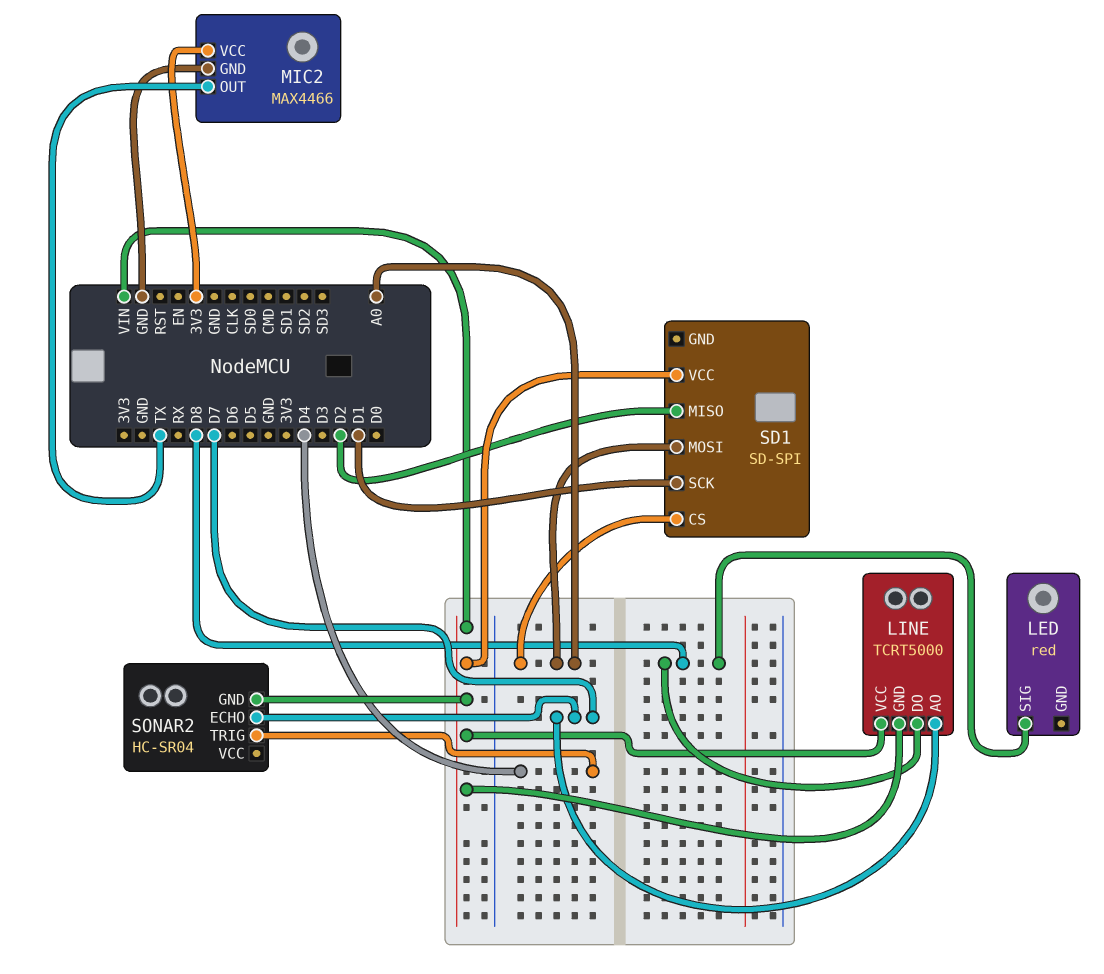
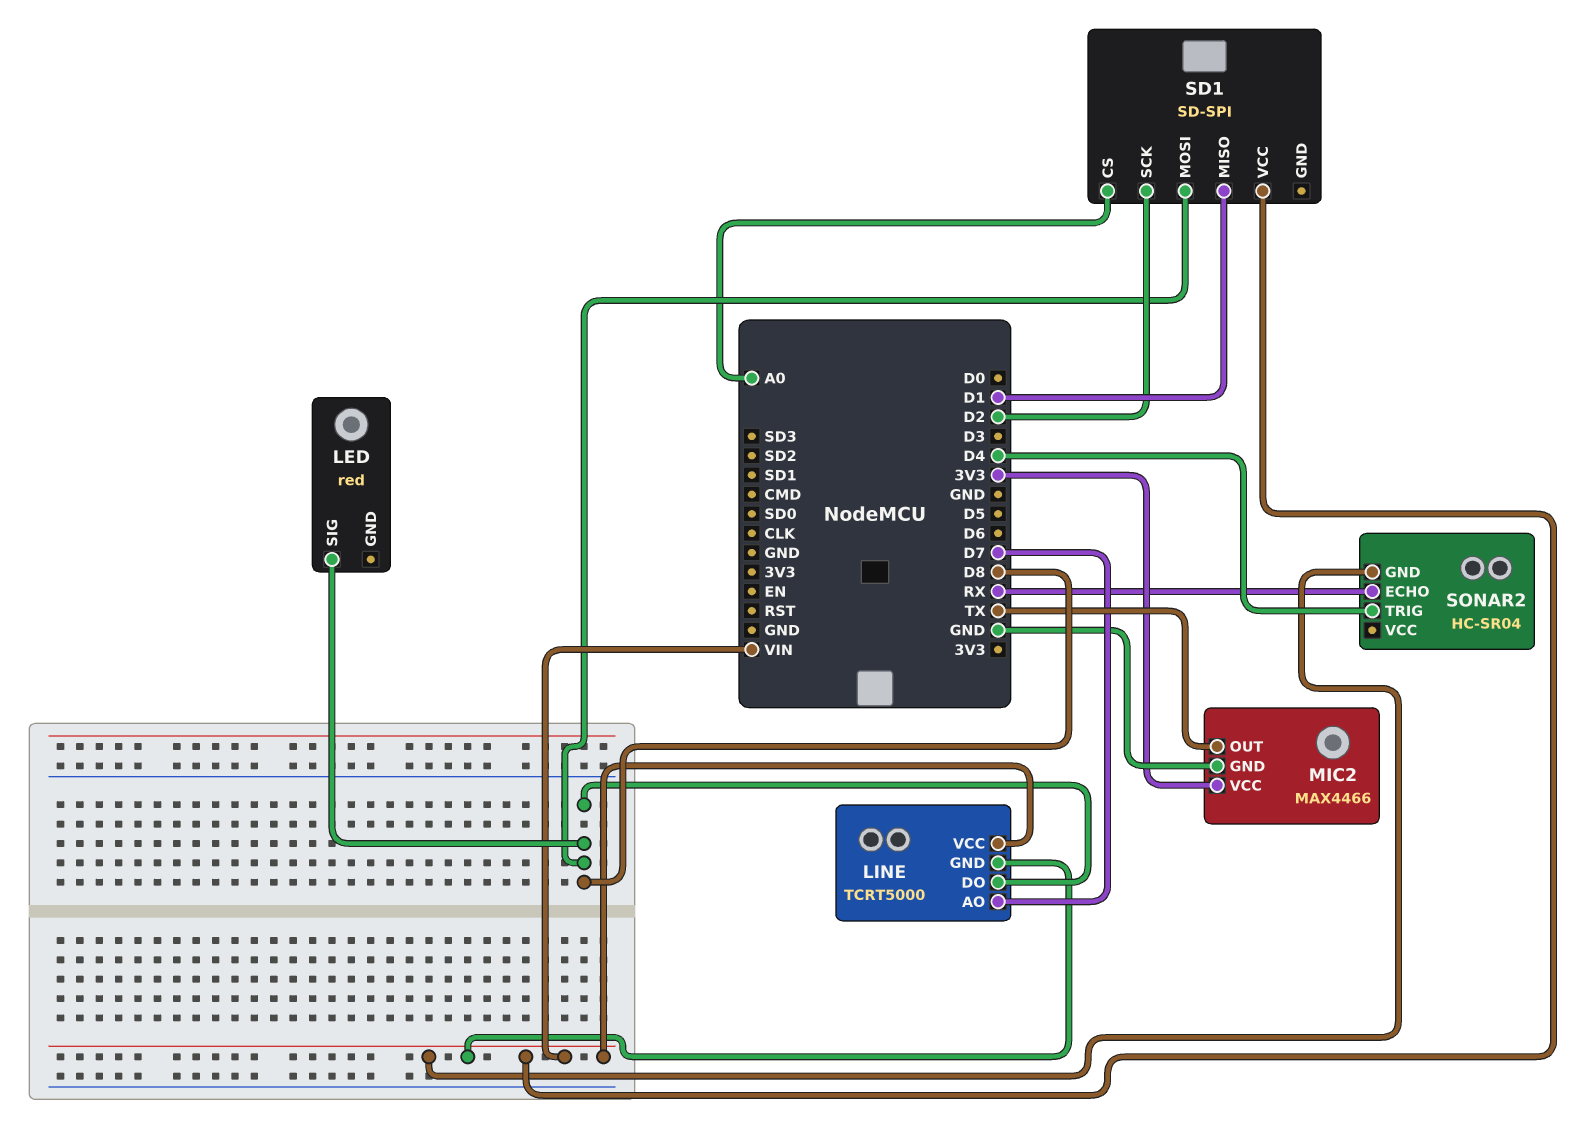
SD1 pin MISO: D2 -> D1
SD1 pin MOSI: A0 -> D8
SD1 pin SCK: D1 -> D2
SONAR2 pin ECHO: D7 -> RX

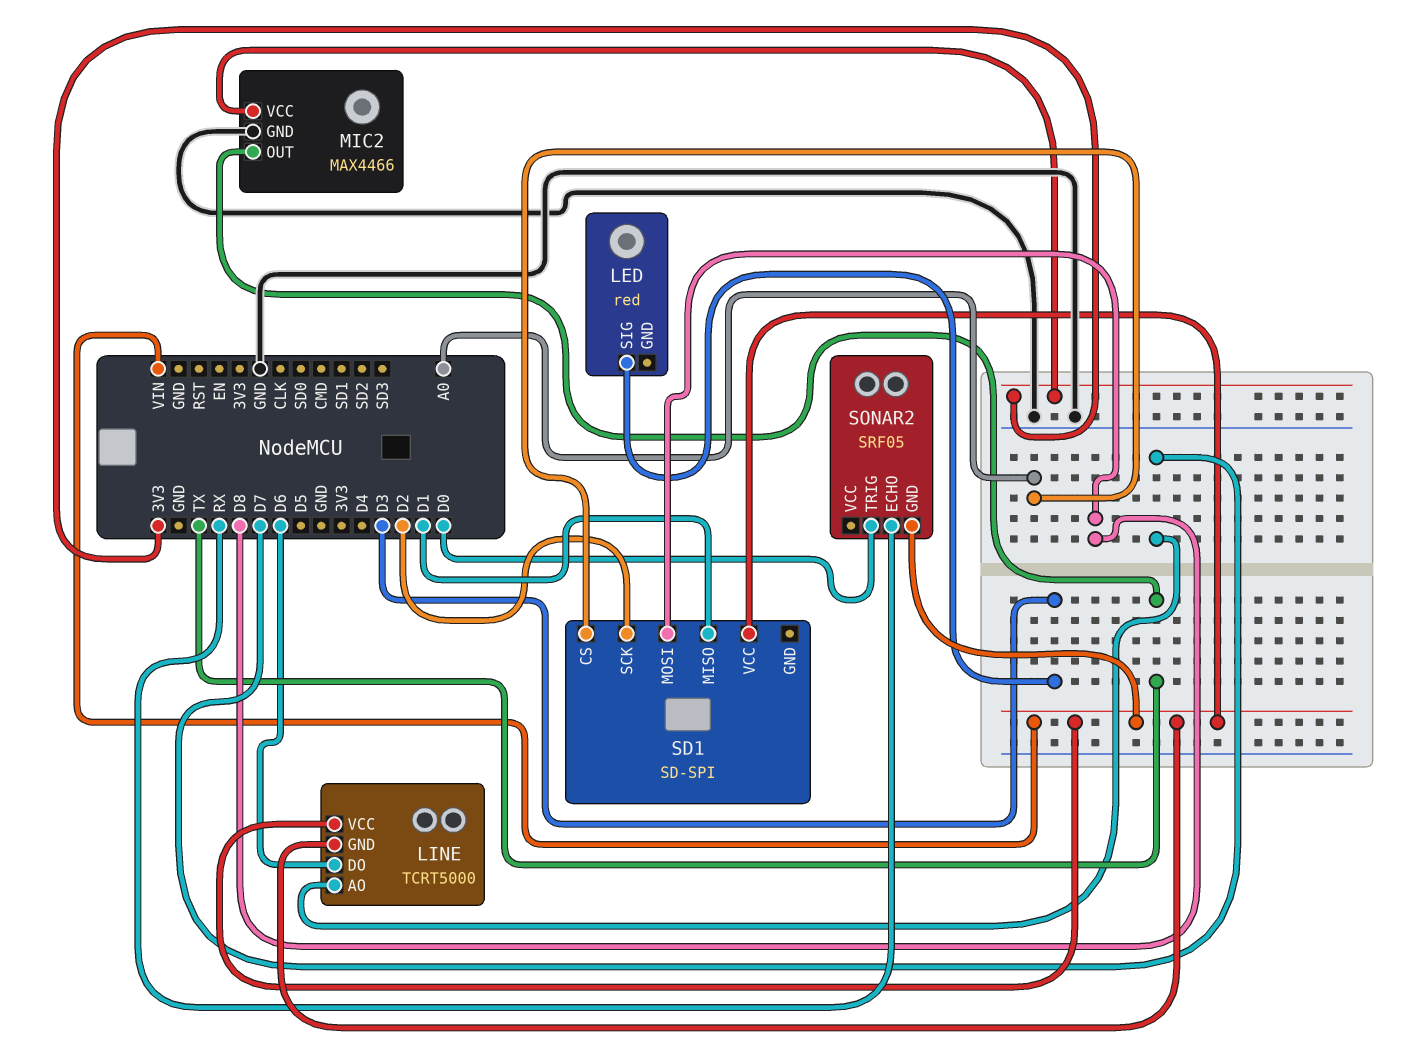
LED pin SIG: D8 -> D3
LINE pin DO: D8 -> D6
SONAR2: HC-SR04 -> SRF05
SONAR2 pin TRIG: D4 -> D0

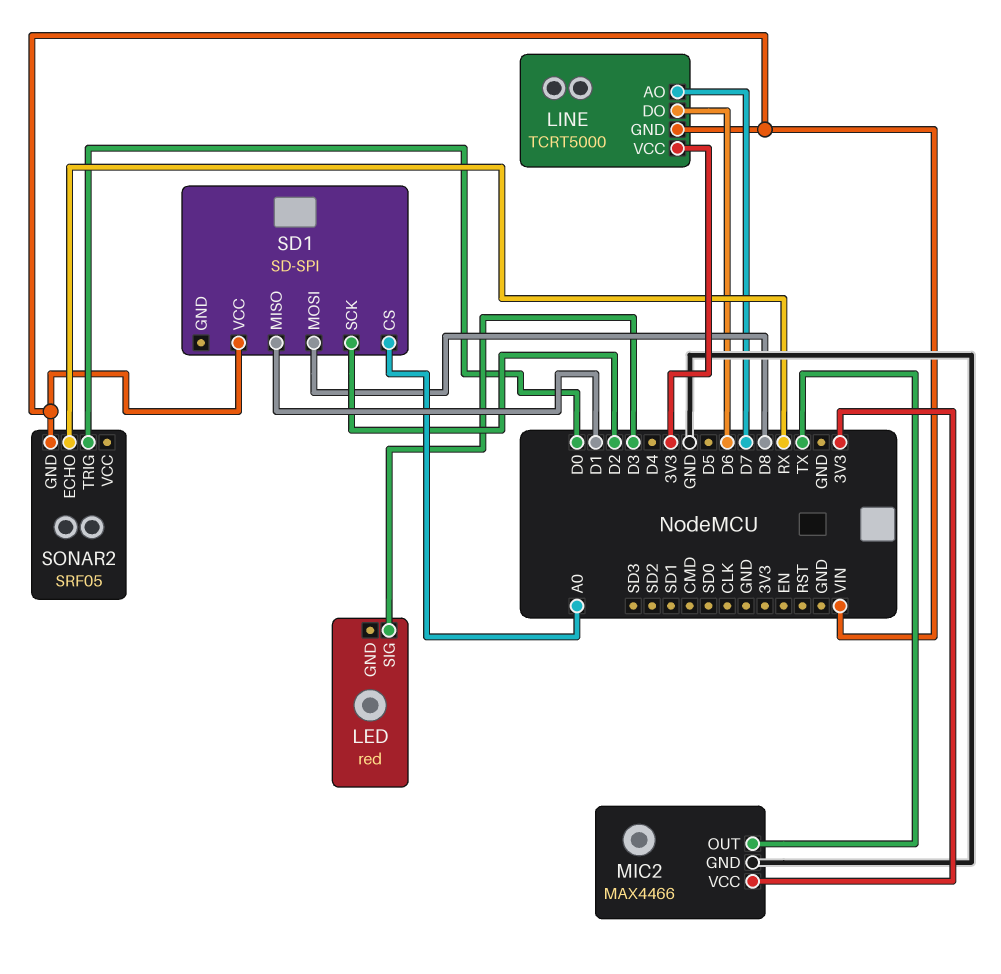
LINE pin VCC: VIN -> 3V3

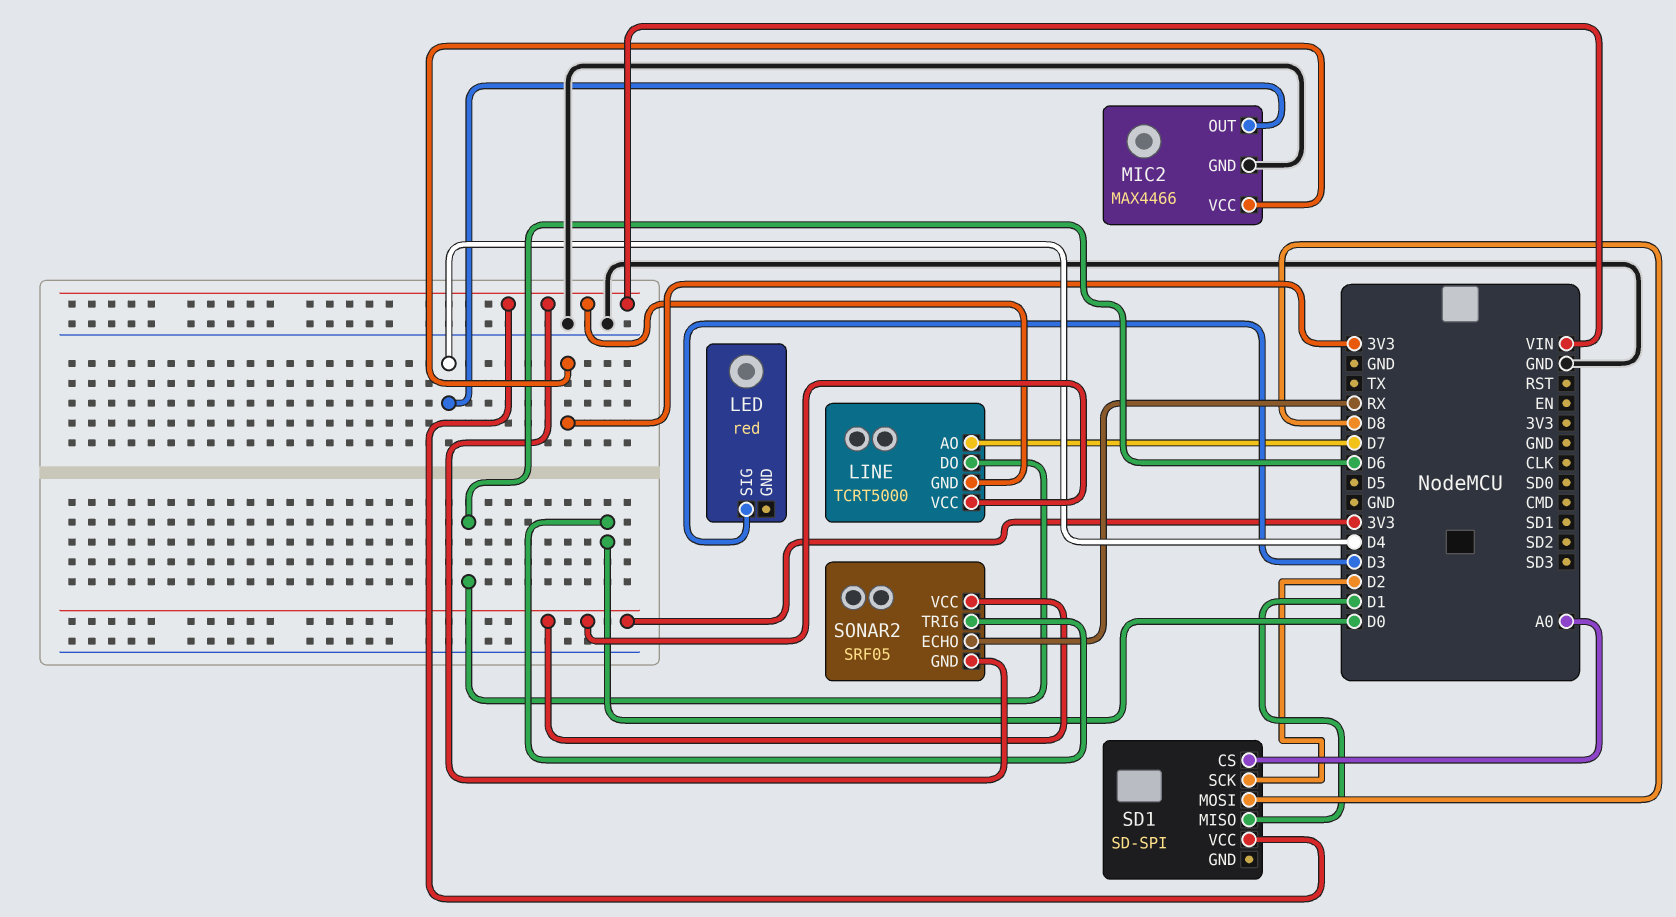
MIC2 pin OUT: TX -> D4
SONAR2 pin VCC: none -> 3V3

